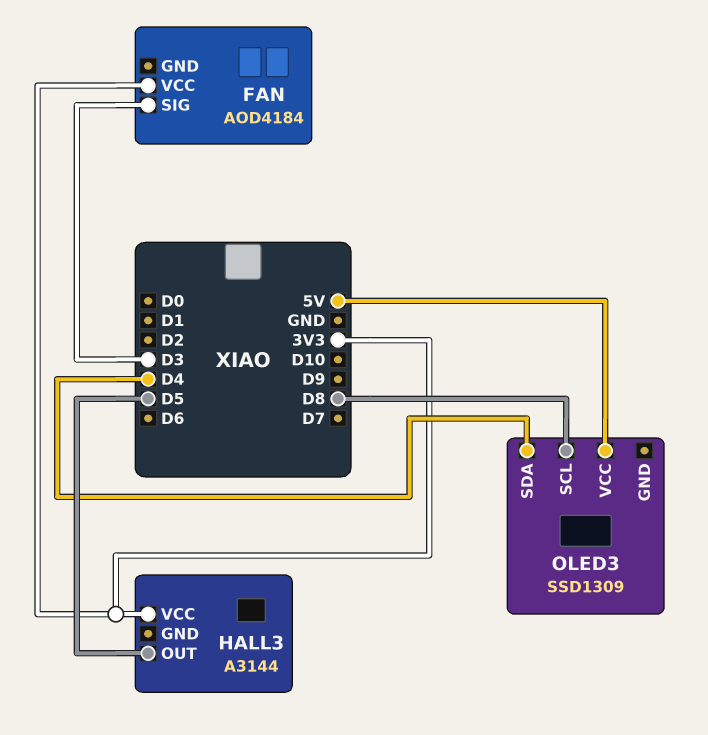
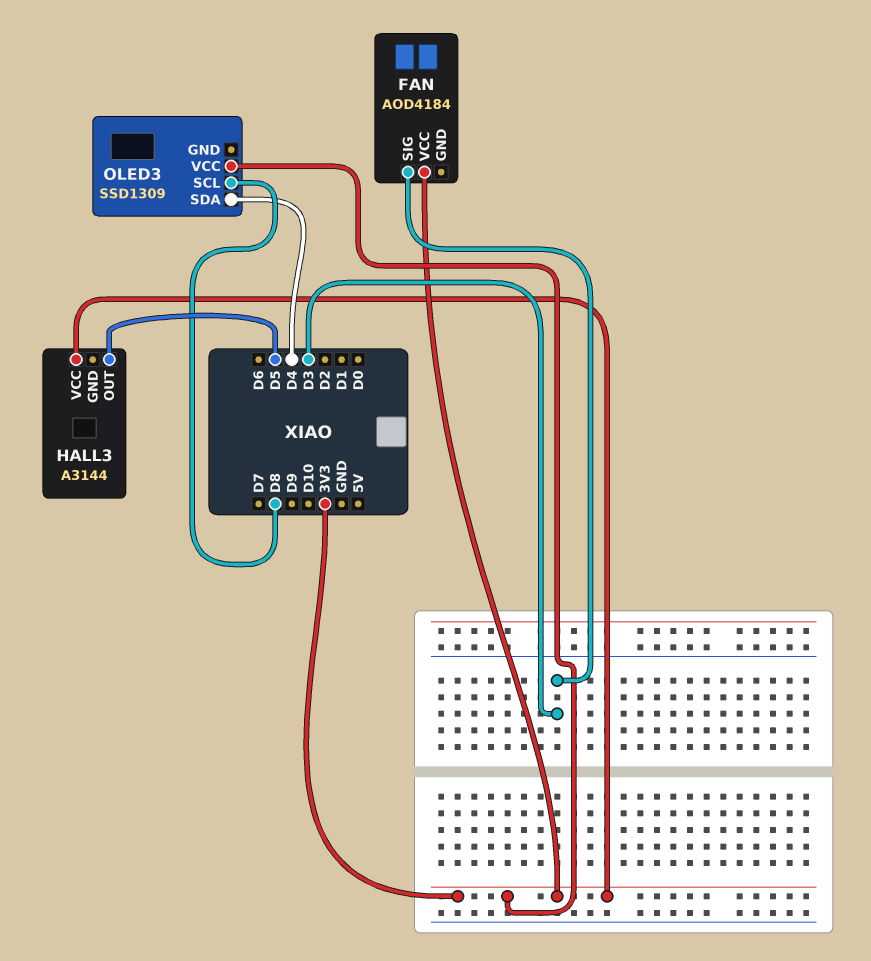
OLED3 pin VCC: 5V -> 3V3

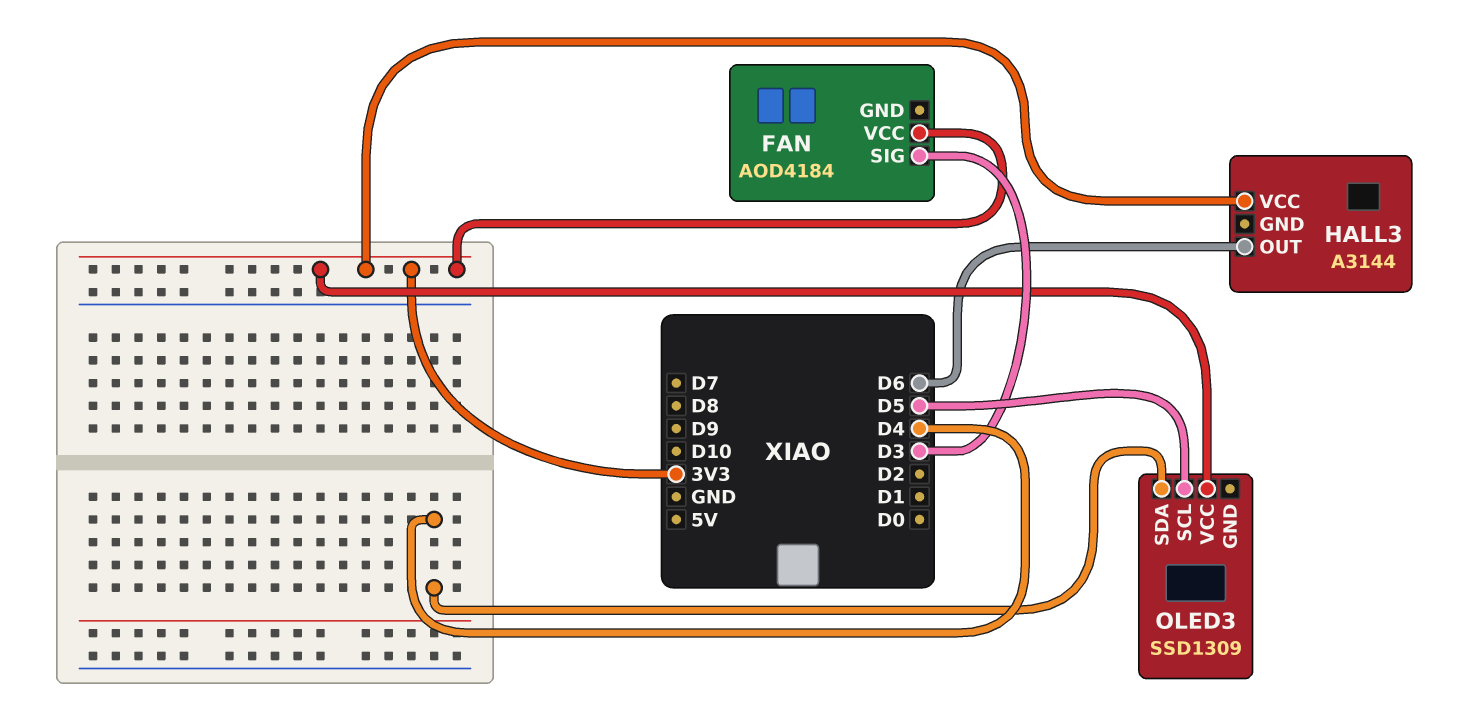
HALL3 pin OUT: D5 -> D6
OLED3 pin SCL: D8 -> D5

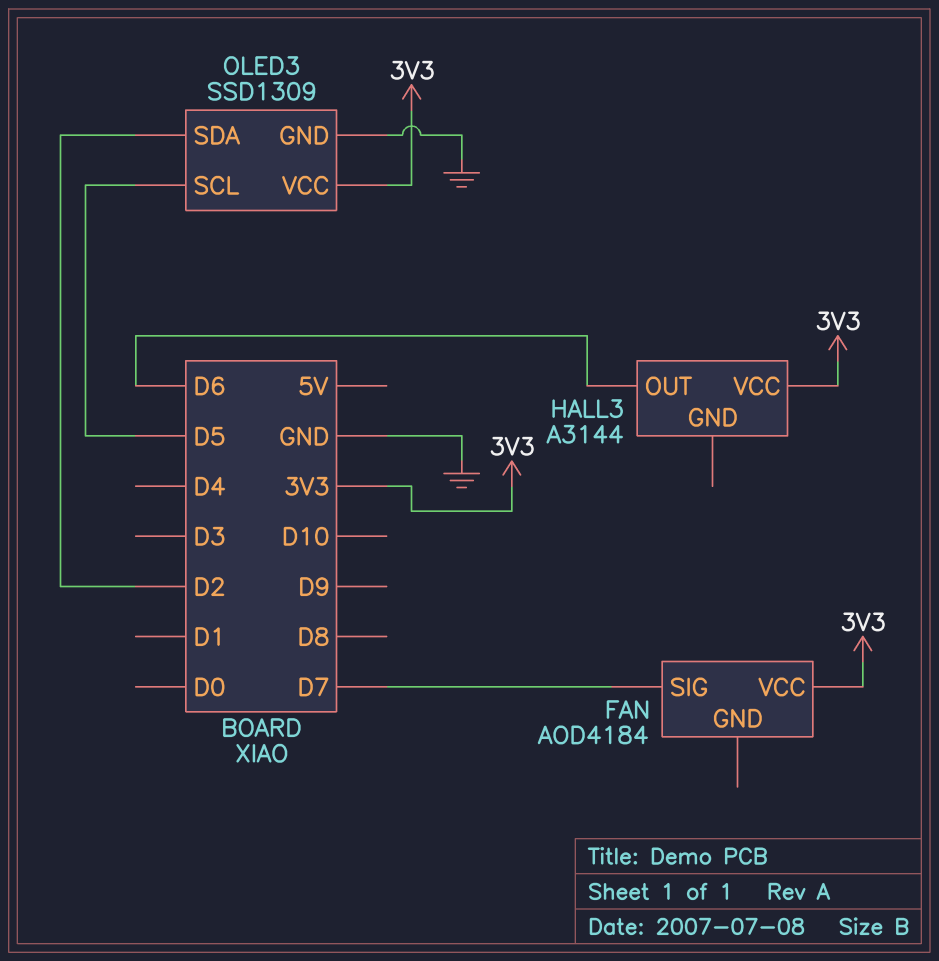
FAN pin SIG: D3 -> D7
OLED3 pin GND: none -> GND
OLED3 pin SDA: D4 -> D2

